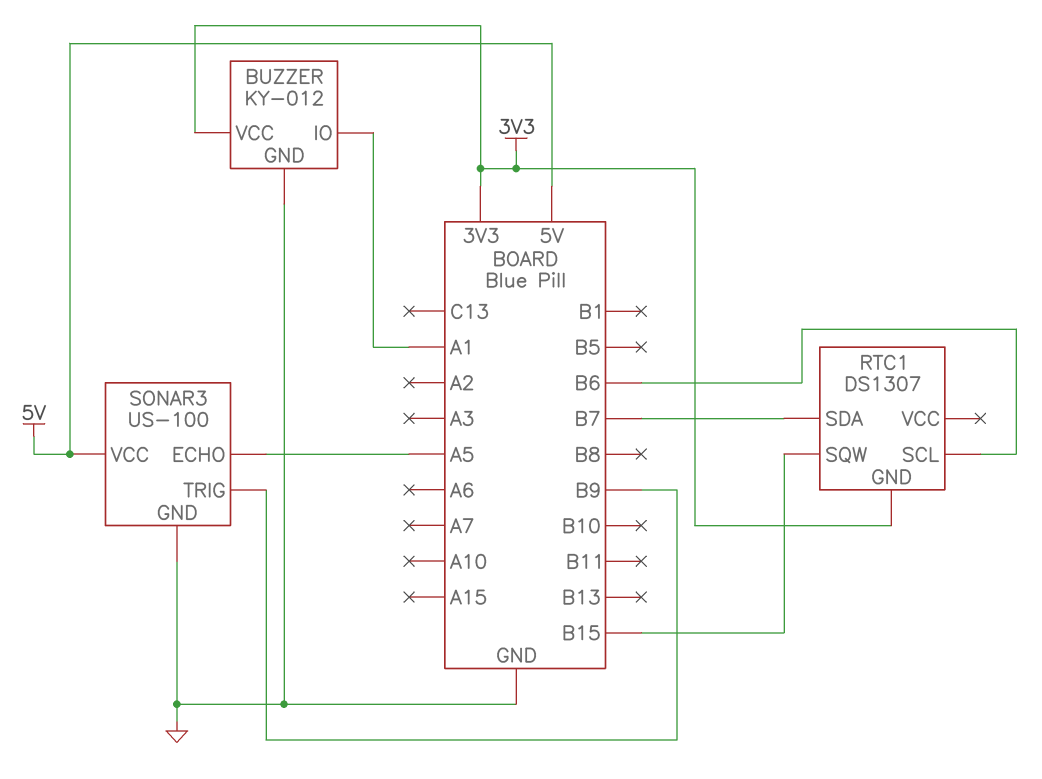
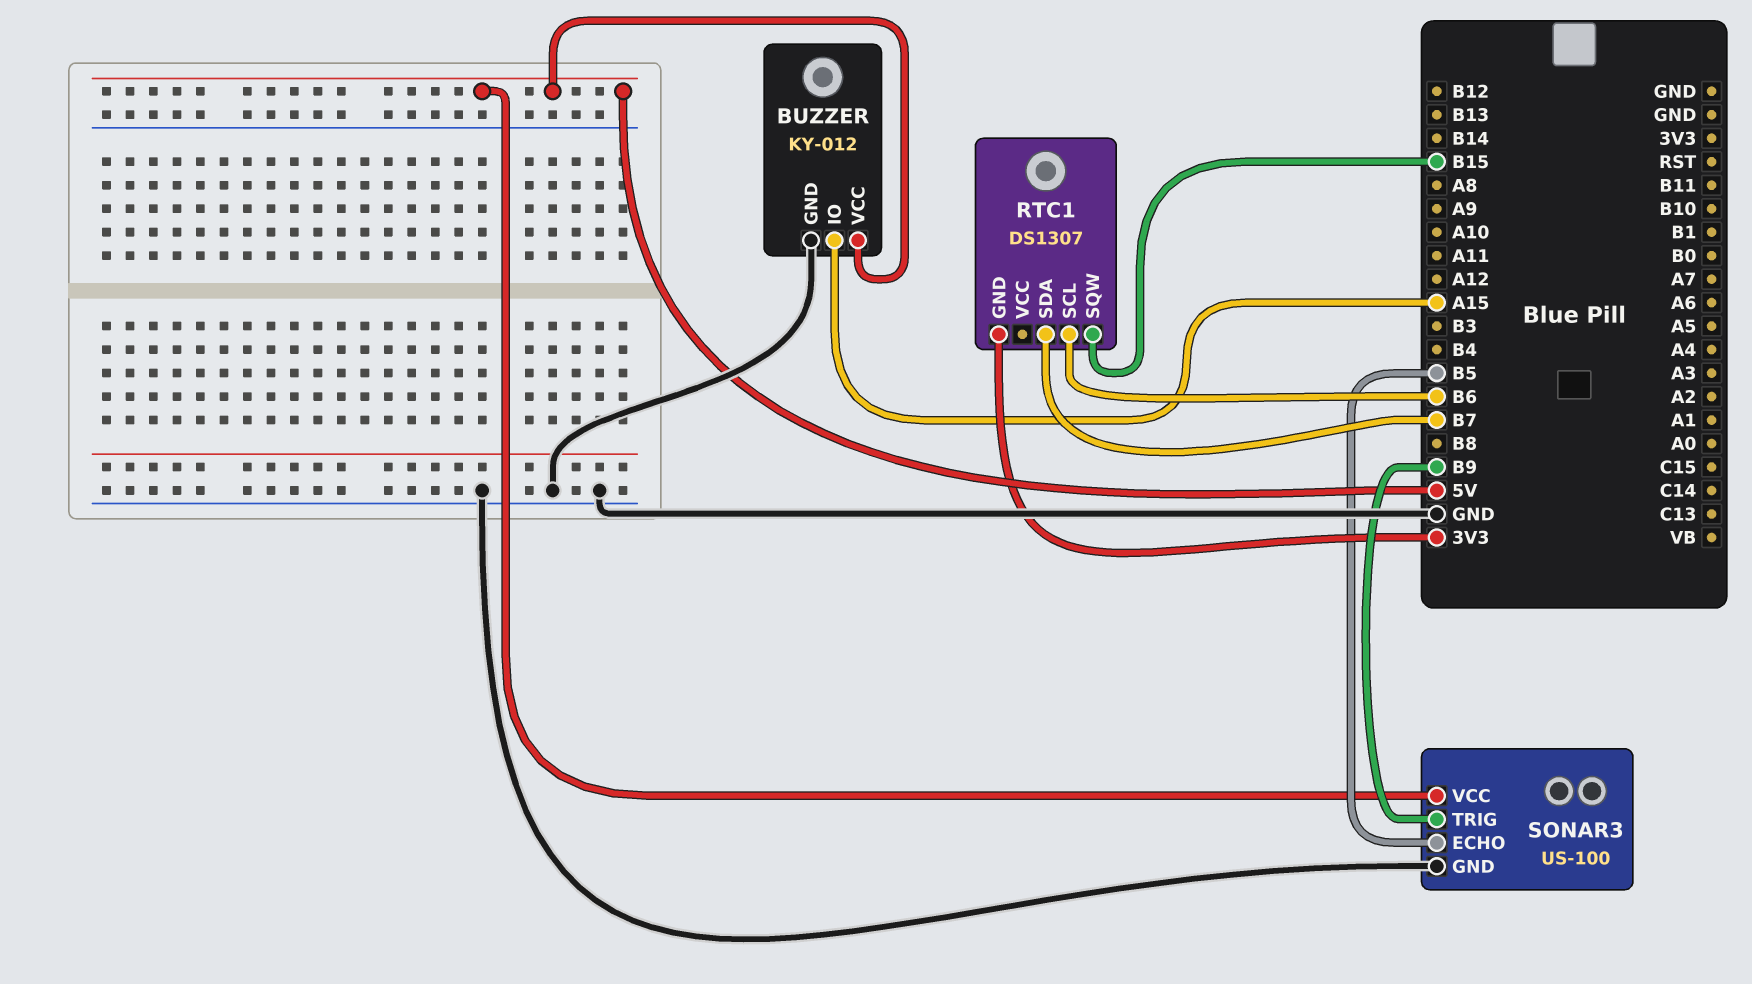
BUZZER pin IO: A1 -> A15
BUZZER pin VCC: 3V3 -> 5V
SONAR3 pin ECHO: A5 -> B5

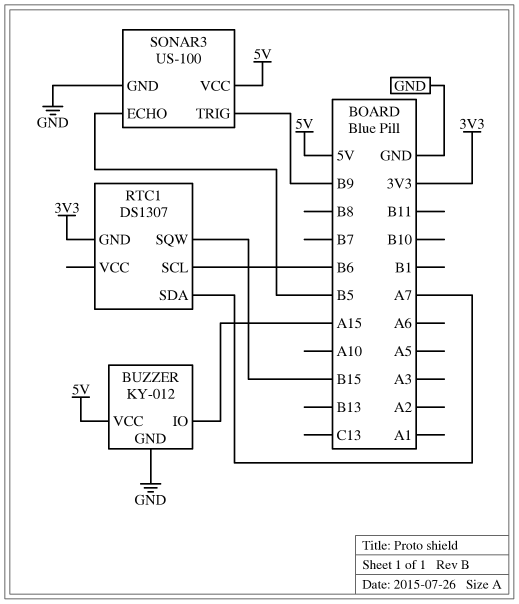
RTC1 pin SDA: B7 -> A7

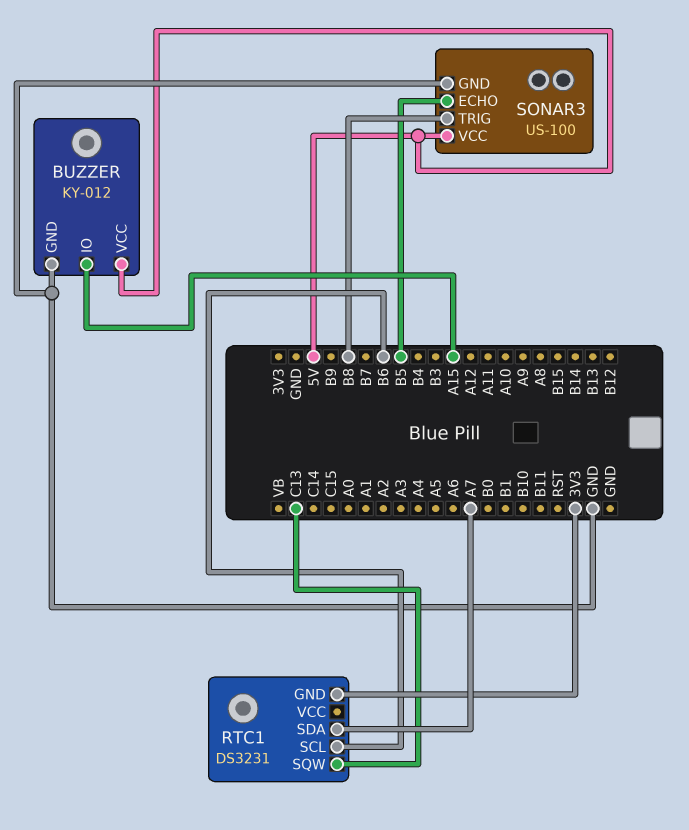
RTC1: DS1307 -> DS3231
RTC1 pin SQW: B15 -> C13
SONAR3 pin TRIG: B9 -> B8

